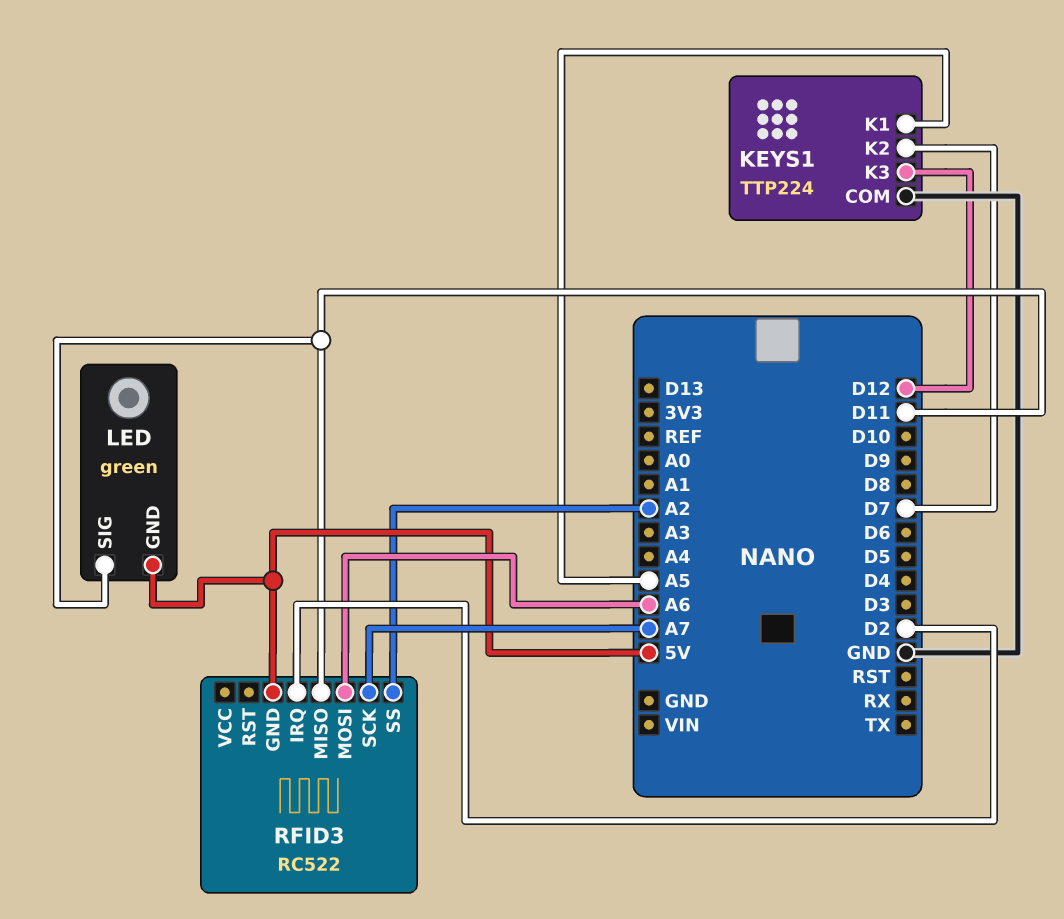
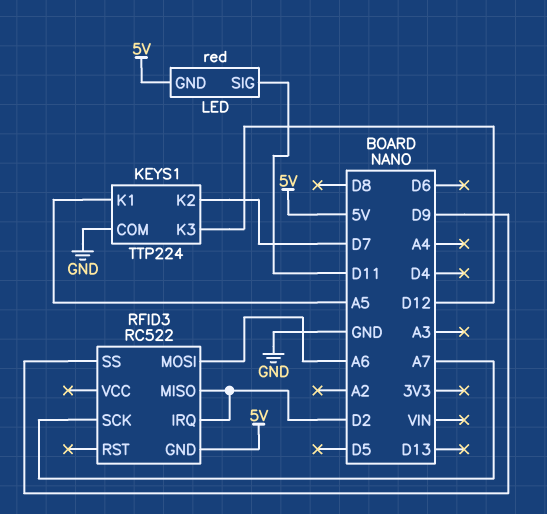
LED: green -> red
RFID3 pin MISO: D11 -> D2
RFID3 pin SS: A2 -> D9

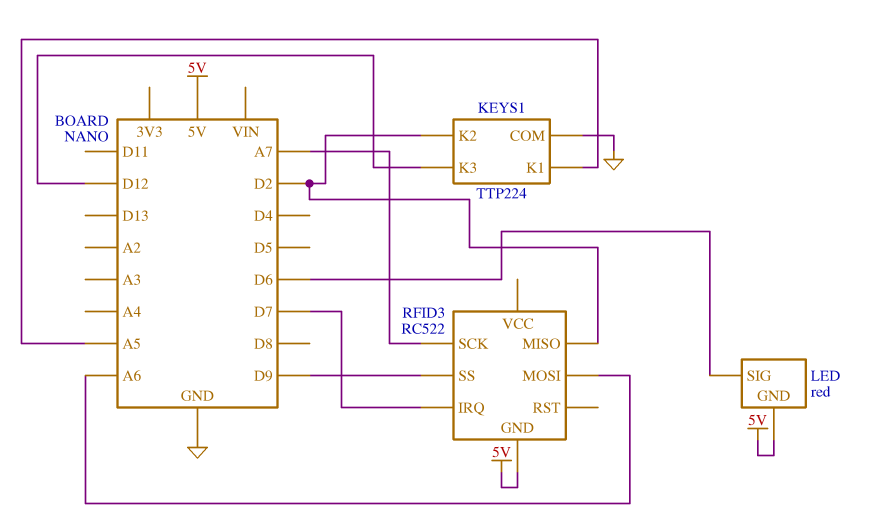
KEYS1 pin K2: D7 -> D2
LED pin SIG: D11 -> D6
RFID3 pin IRQ: D2 -> D7

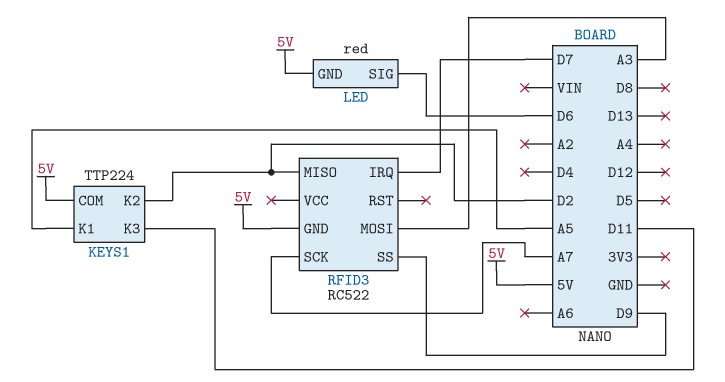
KEYS1 pin COM: GND -> 5V
KEYS1 pin K3: D12 -> D11
RFID3 pin MOSI: A6 -> A3

